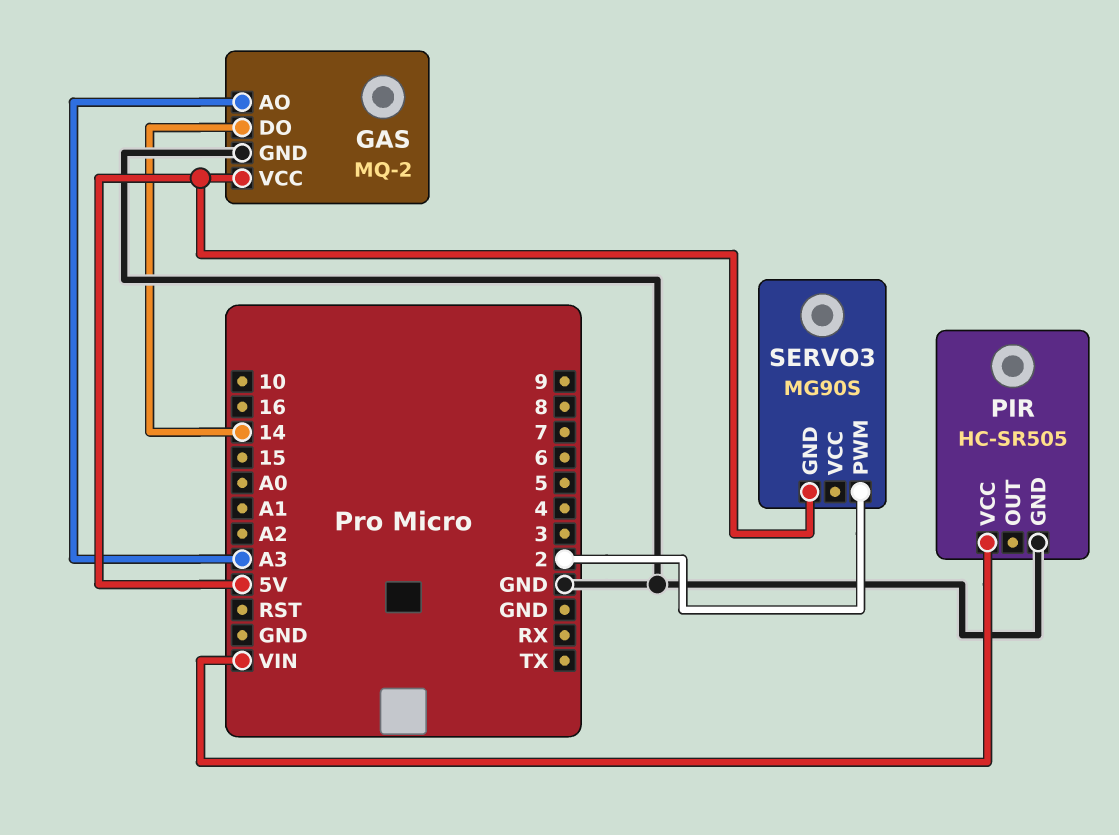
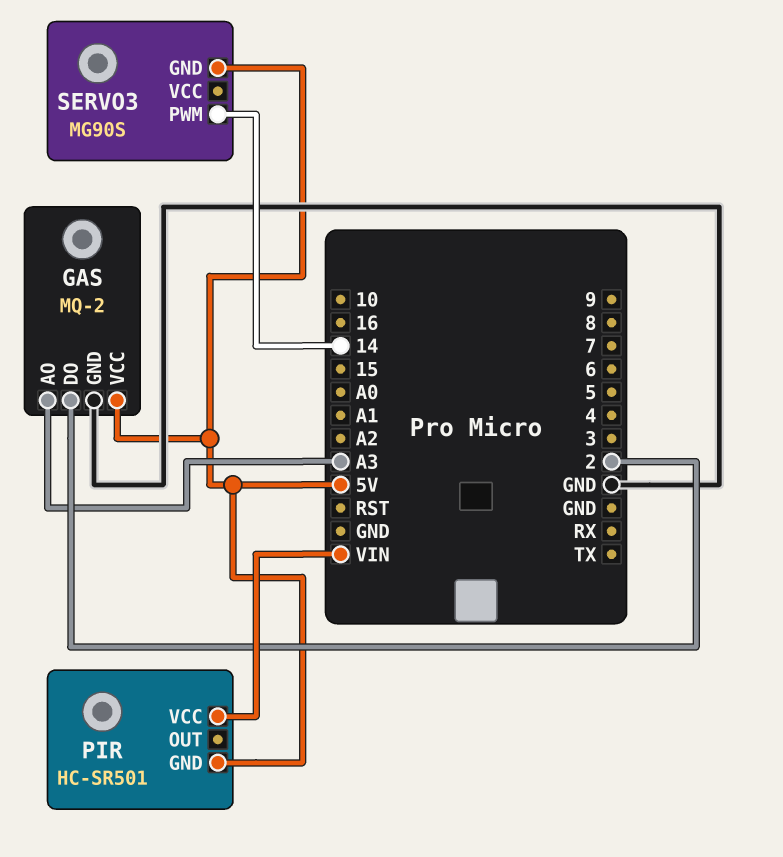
GAS pin DO: 14 -> 2
PIR: HC-SR505 -> HC-SR501
PIR pin GND: GND -> 5V
SERVO3 pin PWM: 2 -> 14

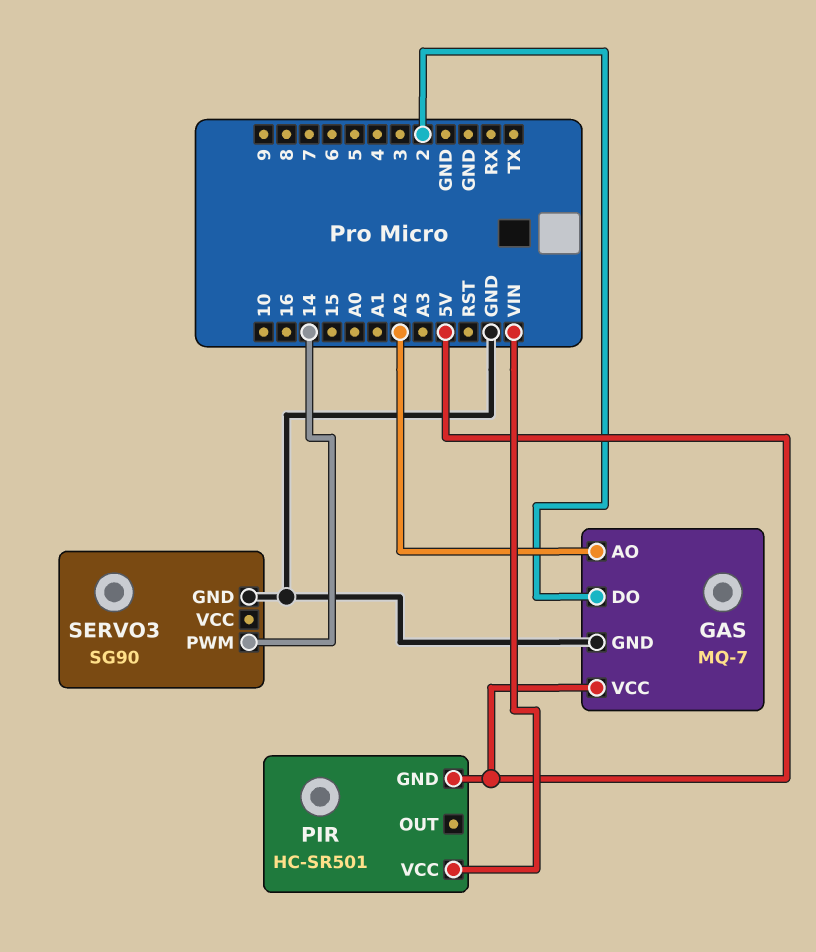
GAS: MQ-2 -> MQ-7
GAS pin AO: A3 -> A2
SERVO3: MG90S -> SG90
SERVO3 pin GND: 5V -> GND

